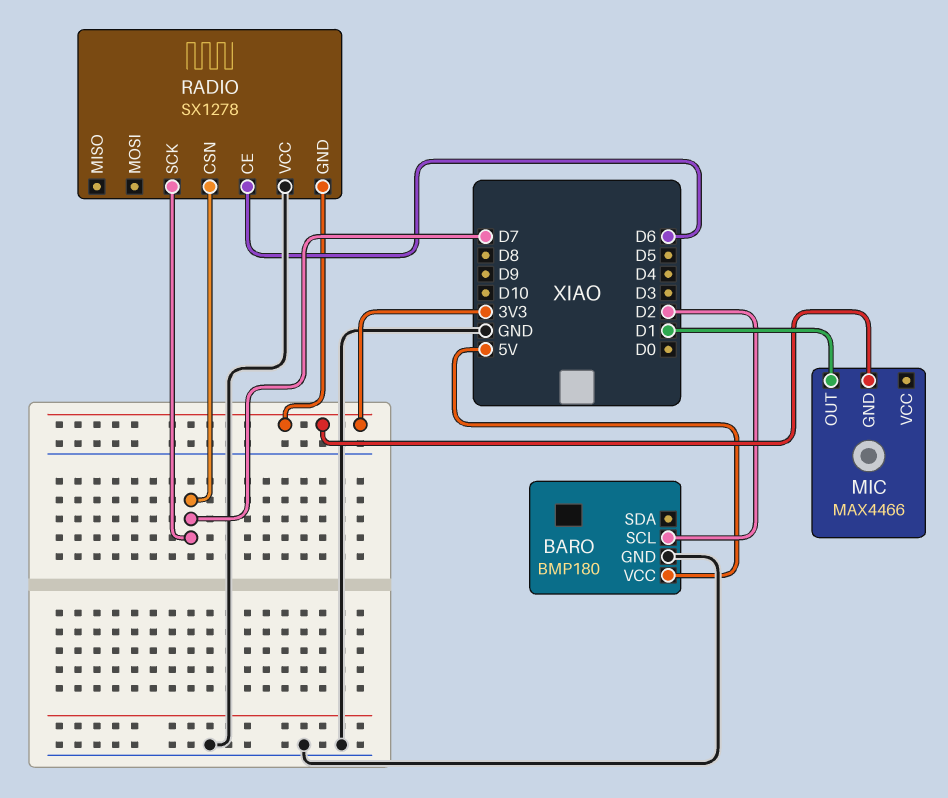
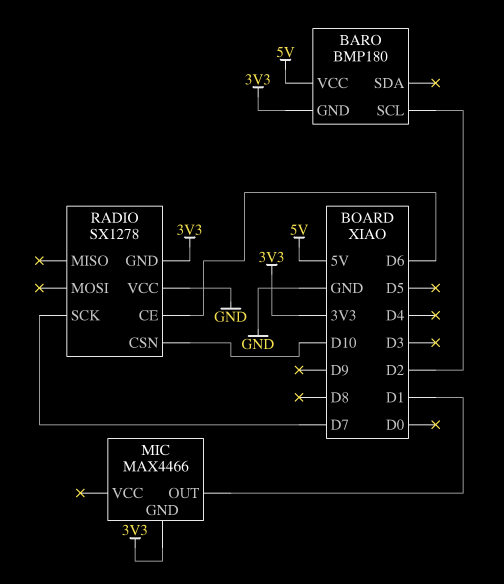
BARO pin GND: GND -> 3V3
RADIO pin CSN: D7 -> D10

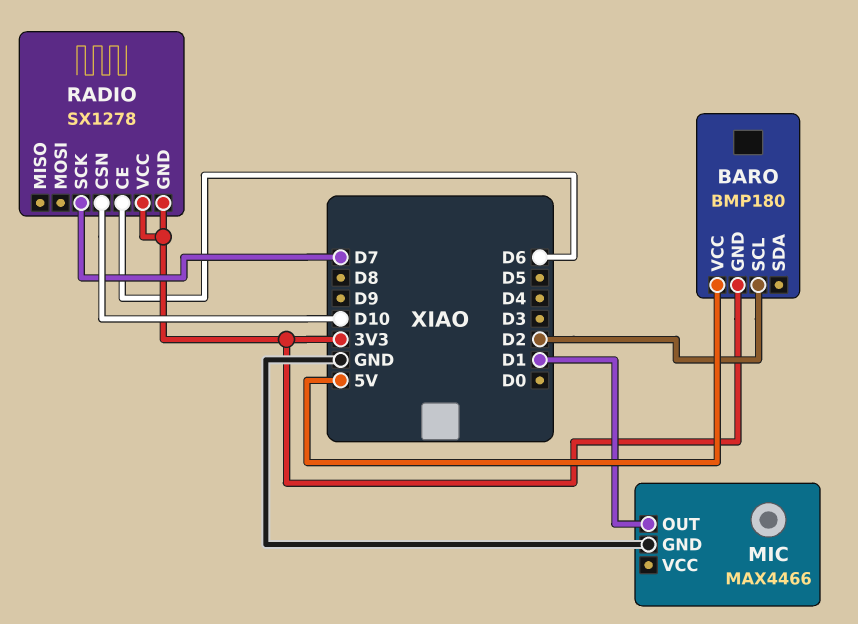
MIC pin GND: 3V3 -> GND
RADIO pin VCC: GND -> 3V3

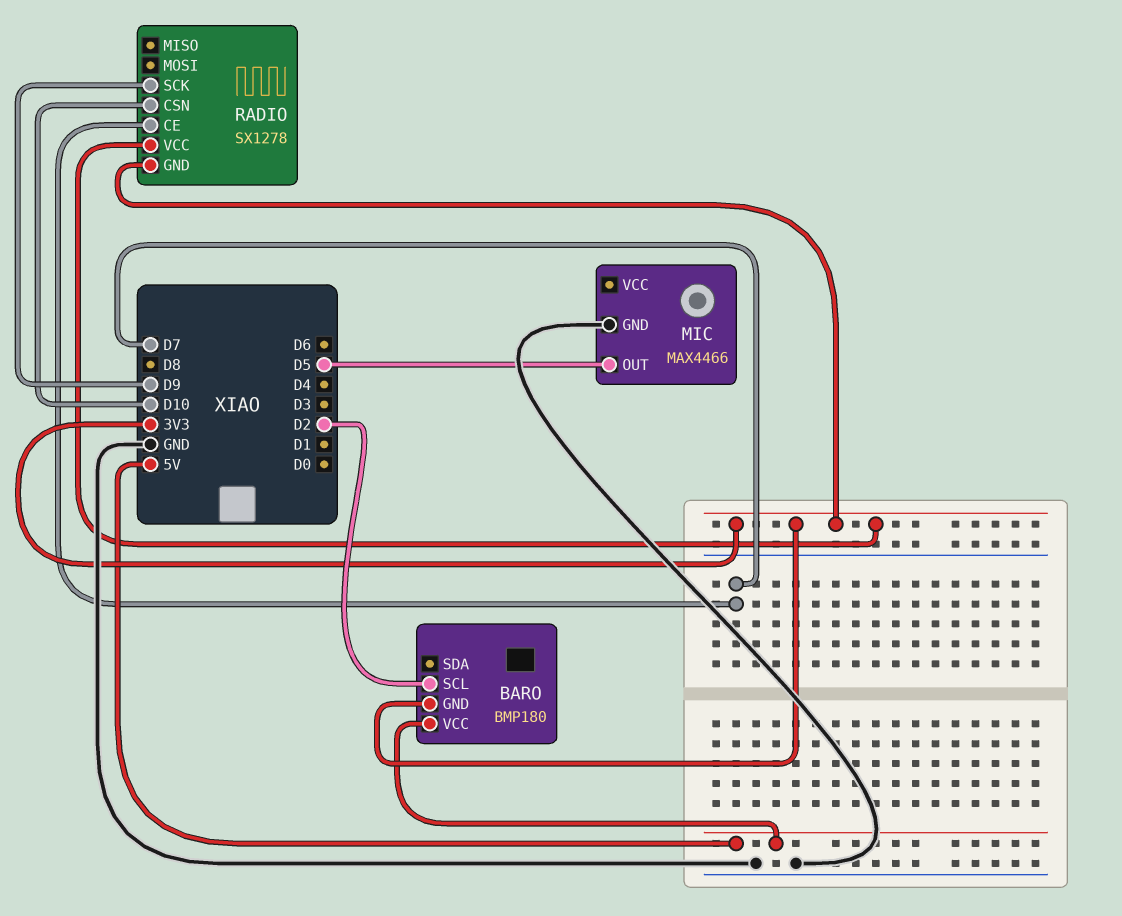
MIC pin OUT: D1 -> D5
RADIO pin CE: D6 -> D7
RADIO pin SCK: D7 -> D9

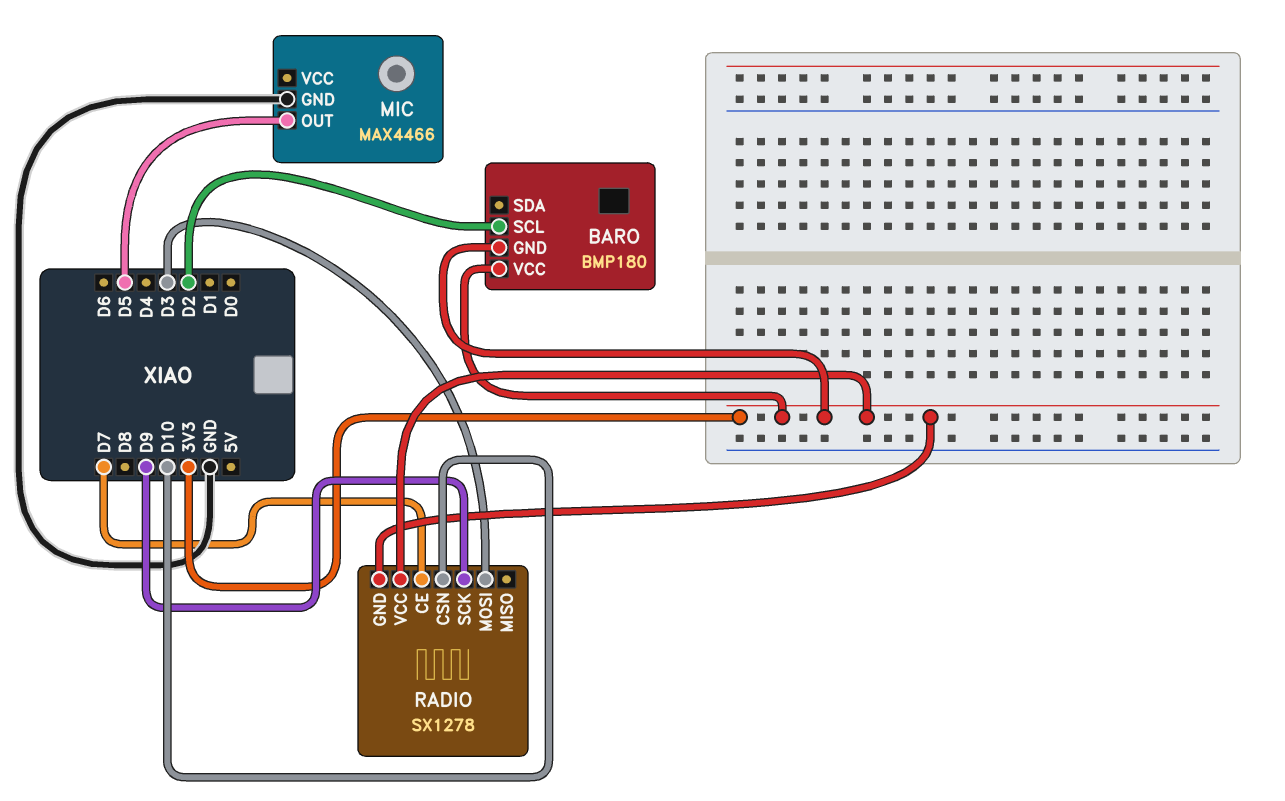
BARO pin VCC: 5V -> 3V3
RADIO pin MOSI: none -> D3

